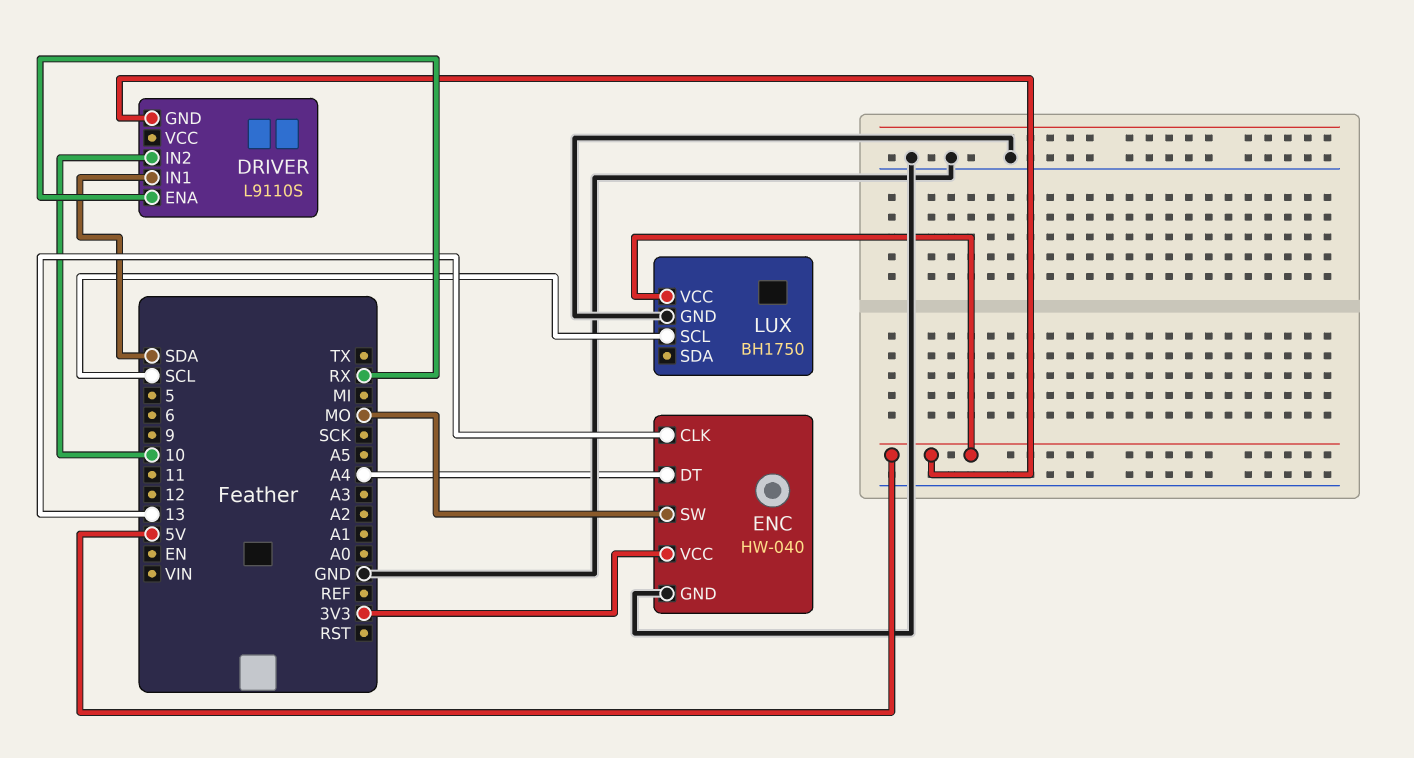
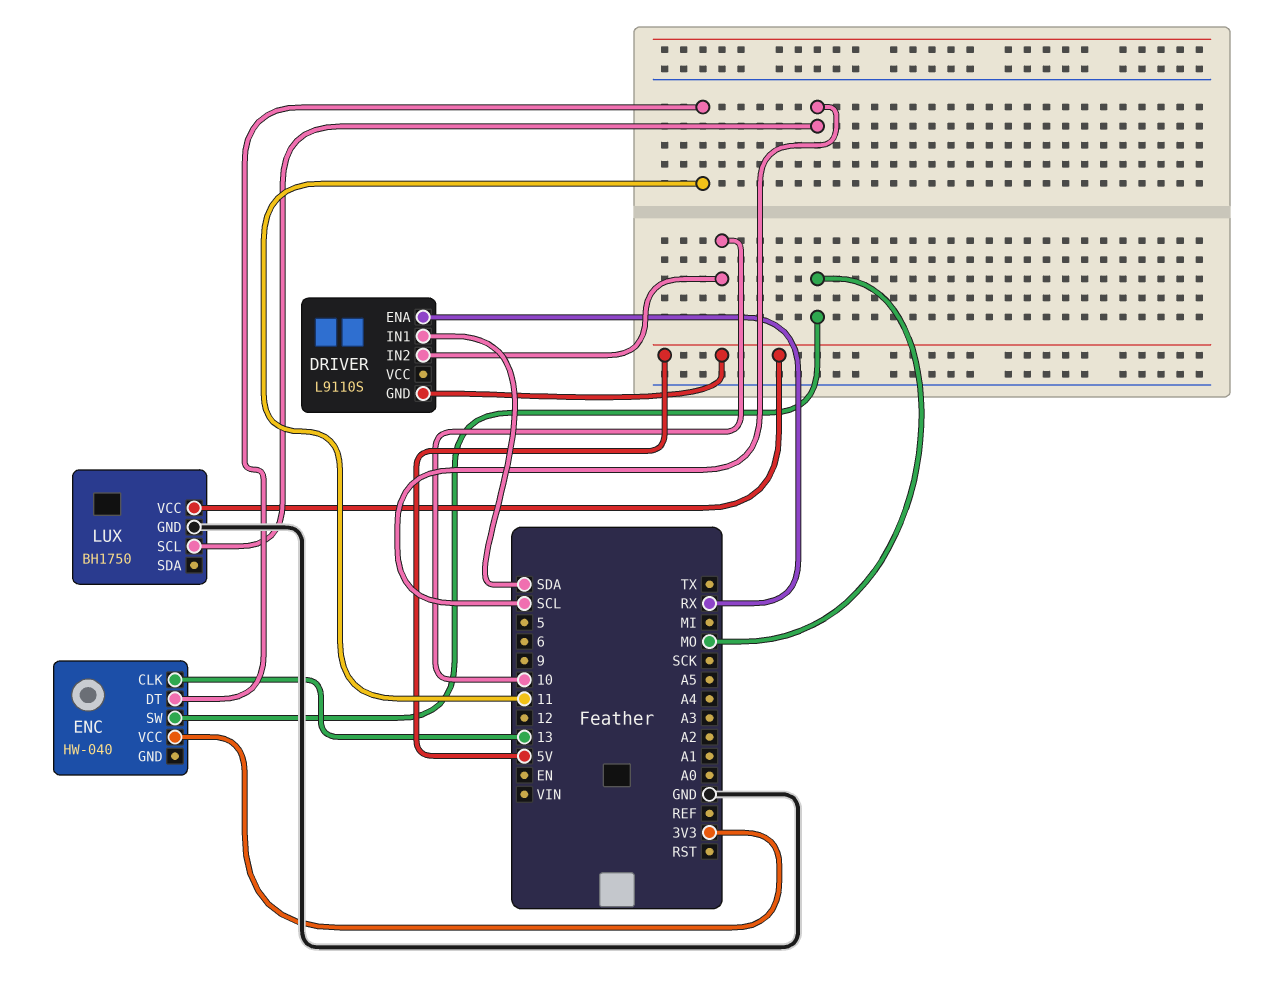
ENC pin DT: A4 -> 11
ENC pin GND: GND -> none

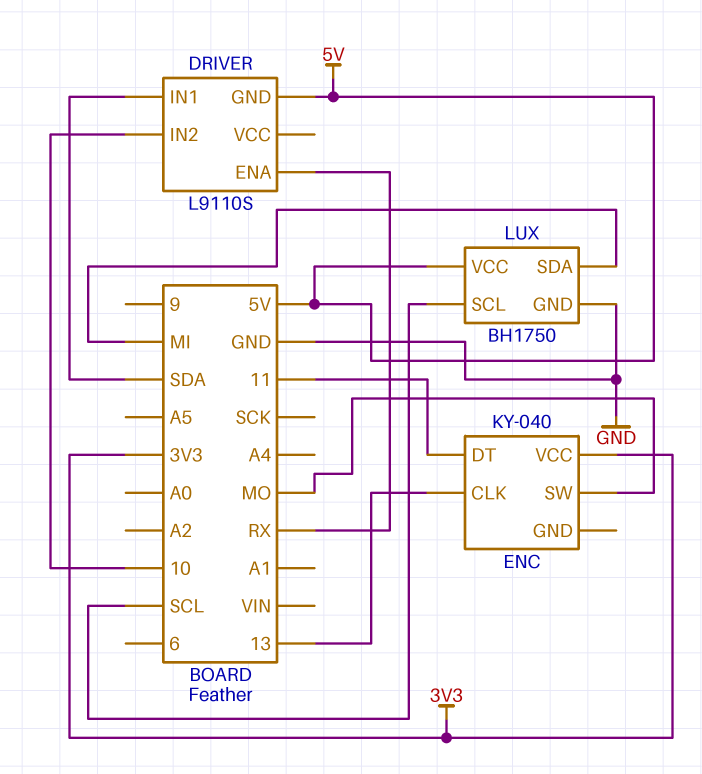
ENC: HW-040 -> KY-040
LUX pin SDA: none -> MI

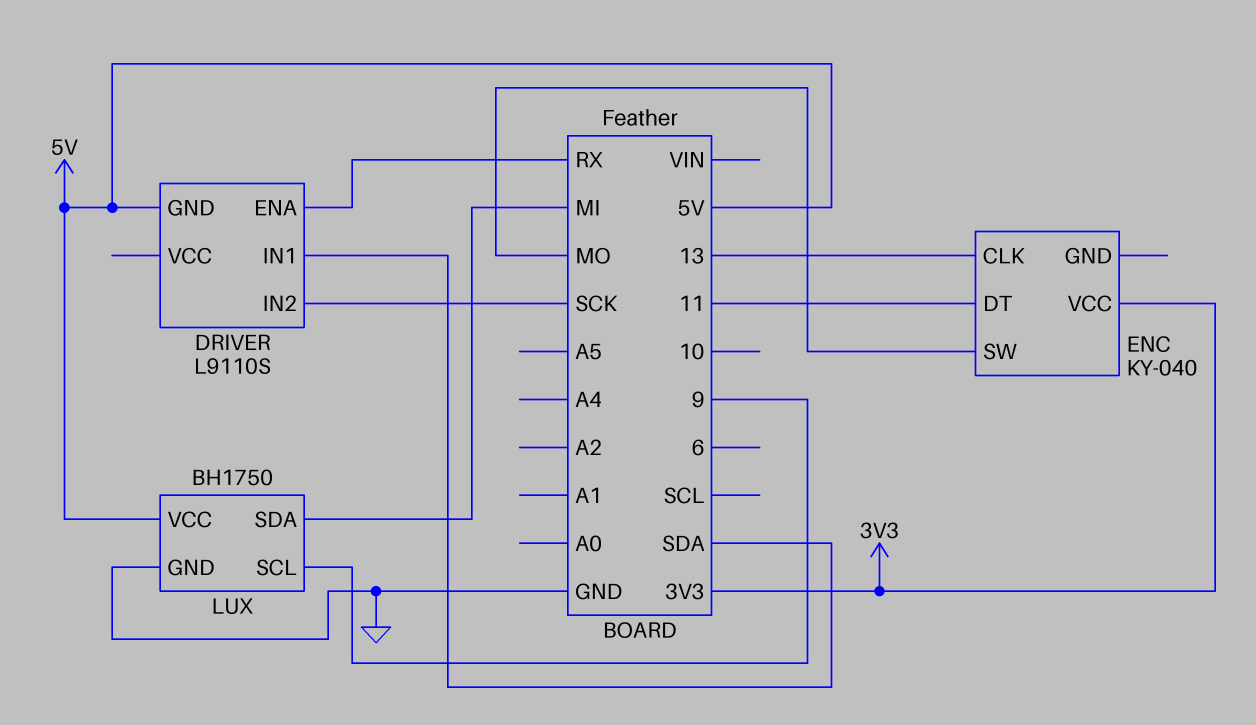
DRIVER pin IN2: 10 -> SCK
LUX pin SCL: SCL -> 9

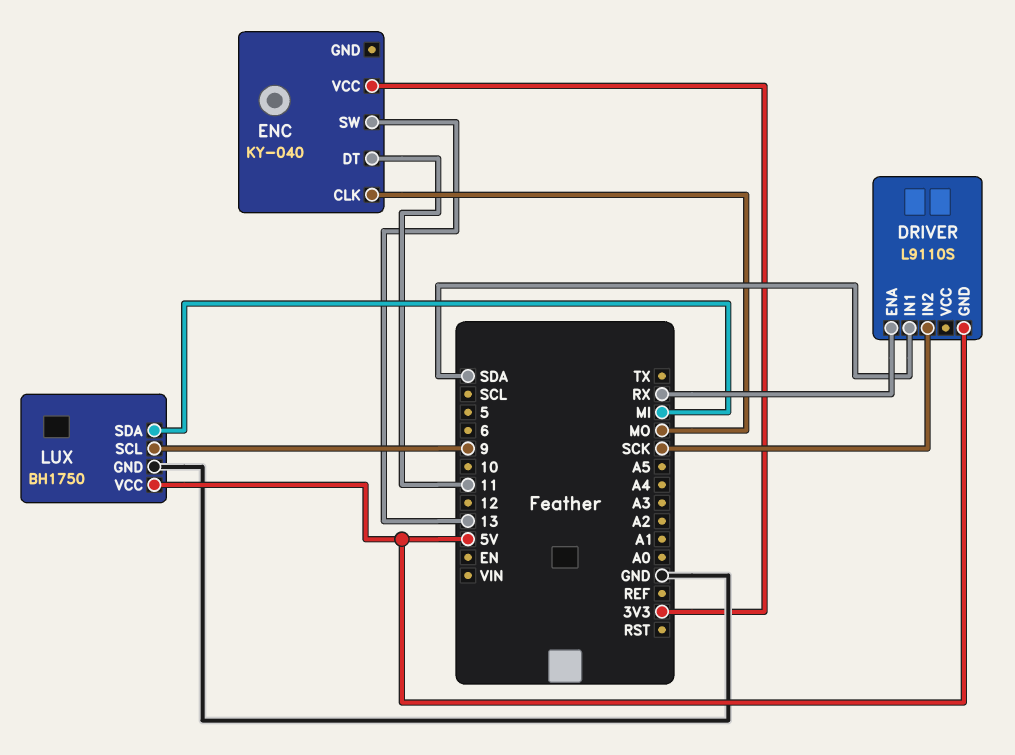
ENC pin CLK: 13 -> MO
ENC pin SW: MO -> 13

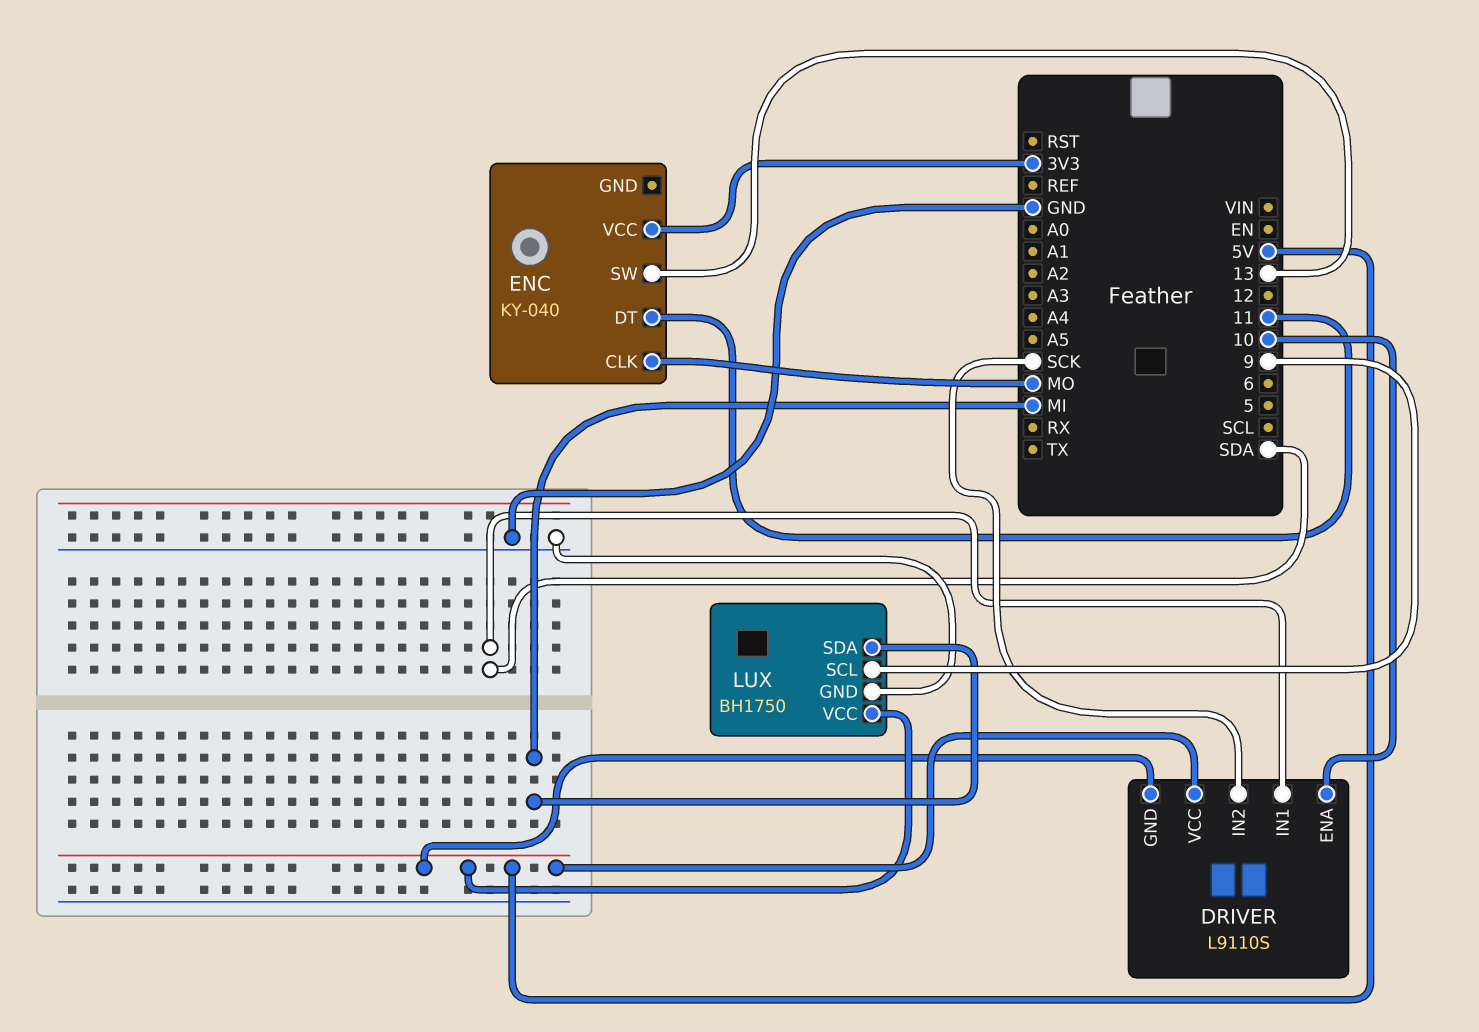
DRIVER pin ENA: RX -> 10
DRIVER pin VCC: none -> 5V

